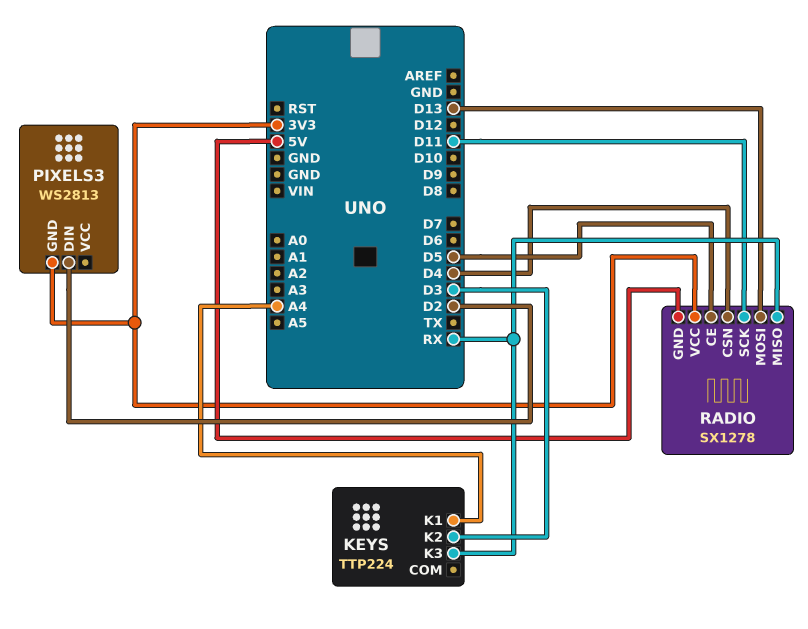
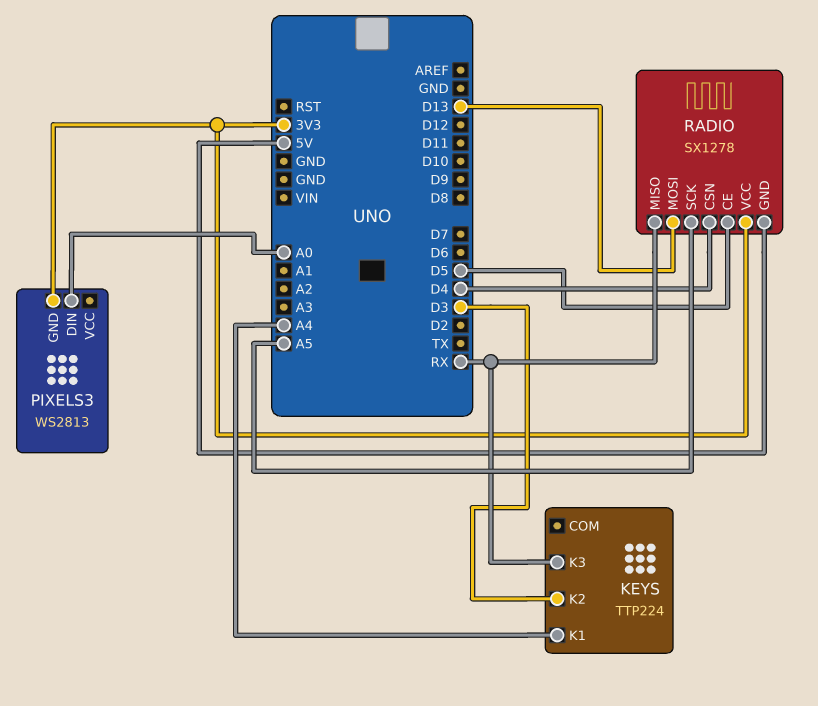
PIXELS3 pin DIN: D2 -> A0
RADIO pin SCK: D11 -> A5

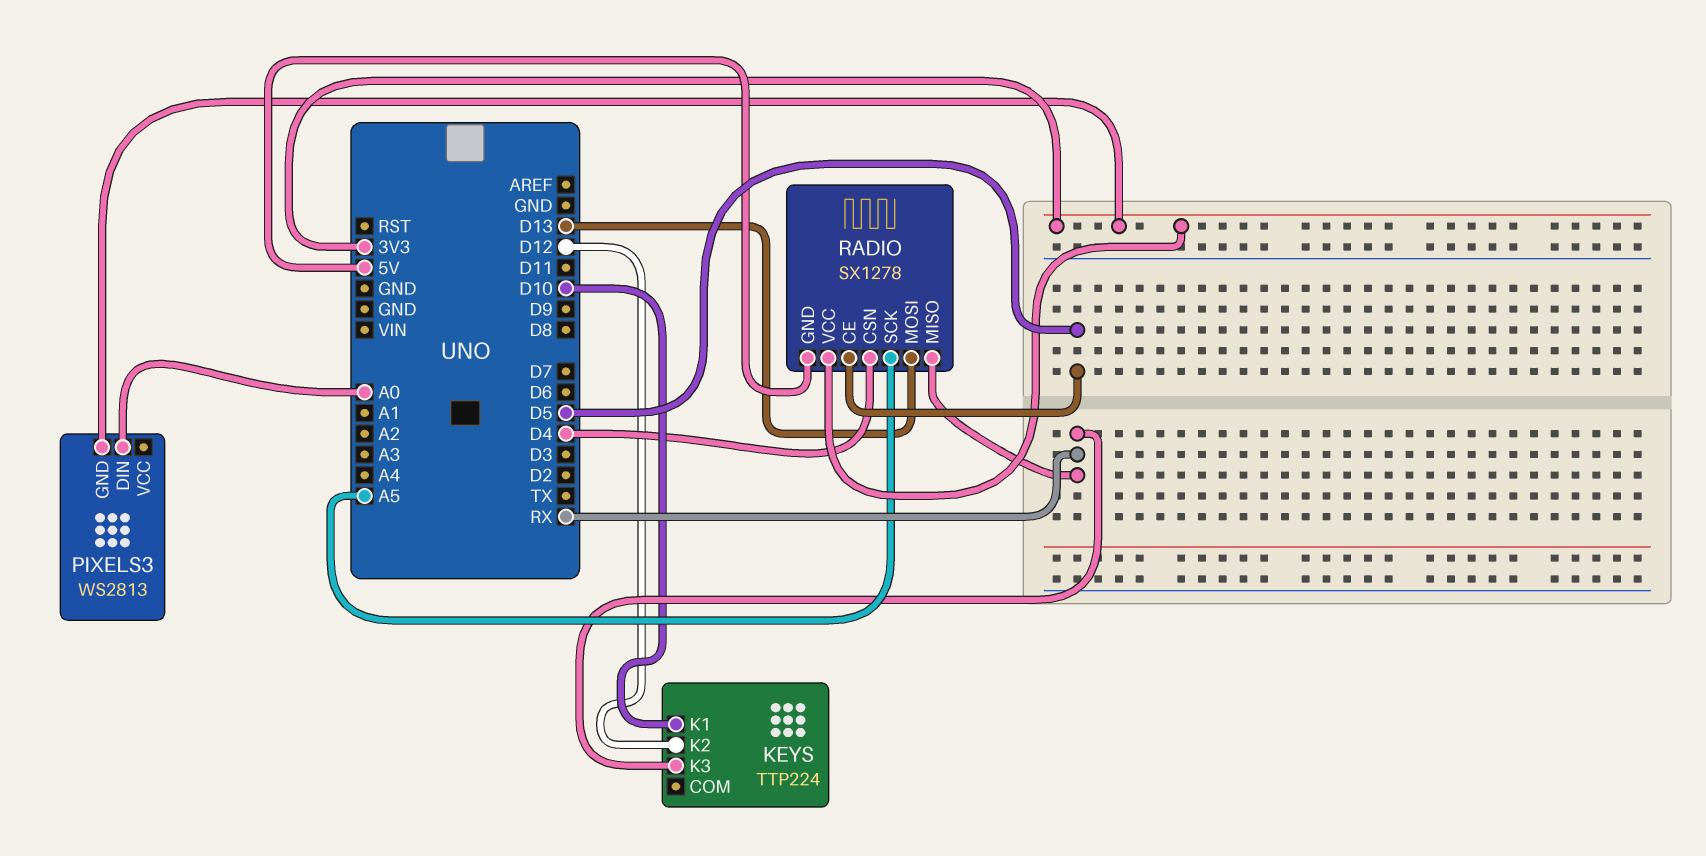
KEYS pin K1: A4 -> D10
KEYS pin K2: D3 -> D12

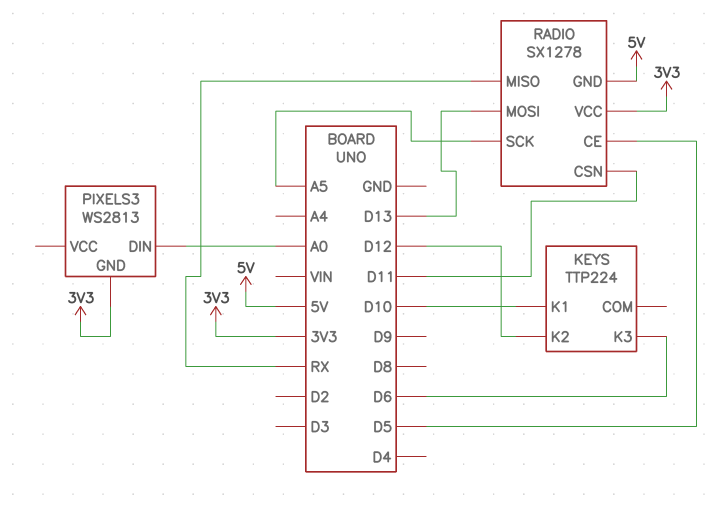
KEYS pin K3: RX -> D6
RADIO pin CSN: D4 -> D11

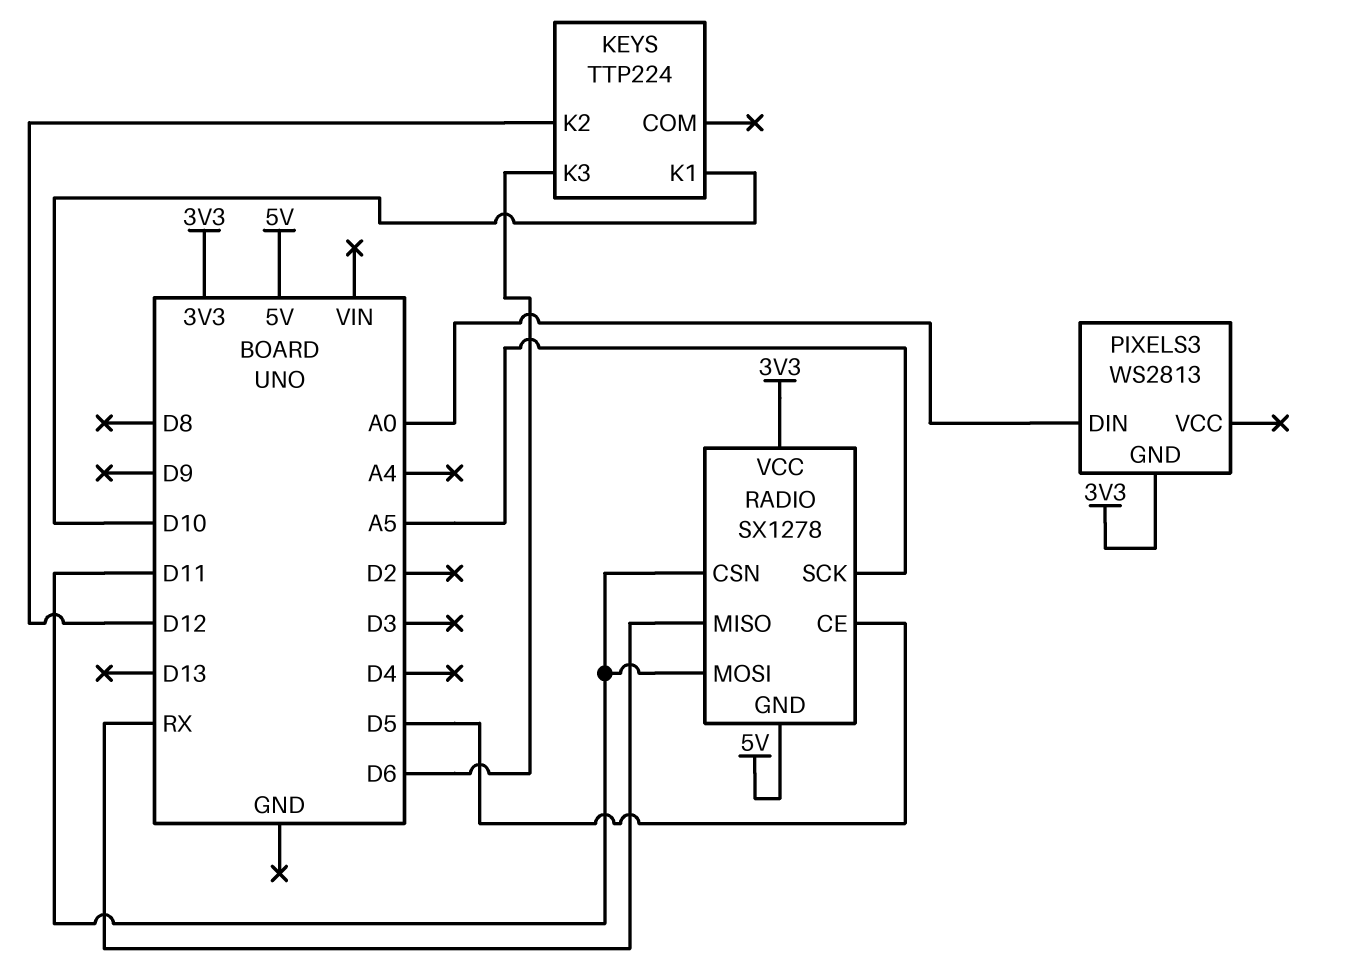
RADIO pin MOSI: D13 -> D11

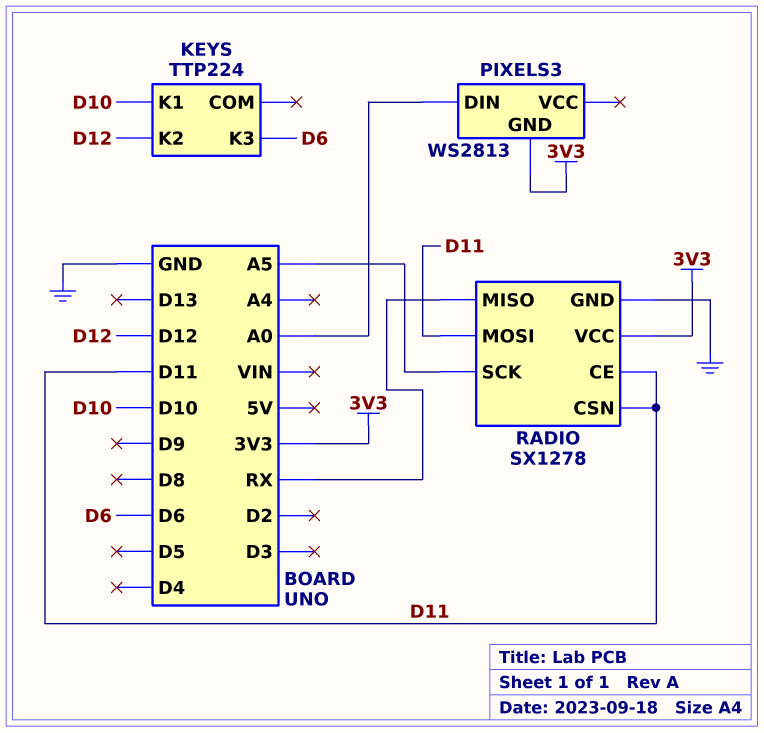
RADIO pin CE: D5 -> D11
RADIO pin GND: 5V -> GND

